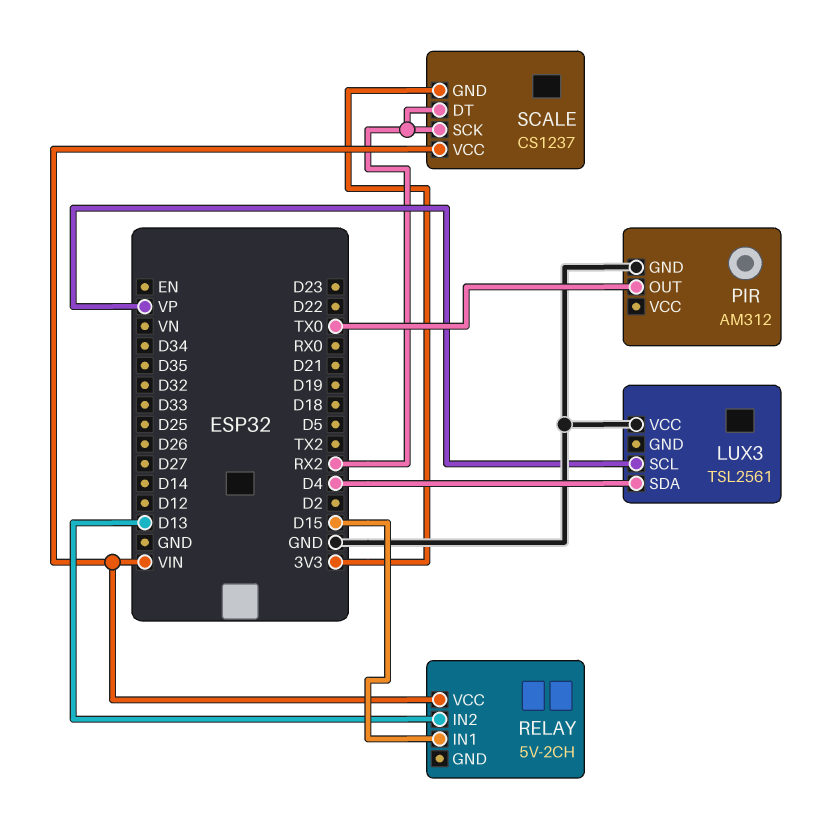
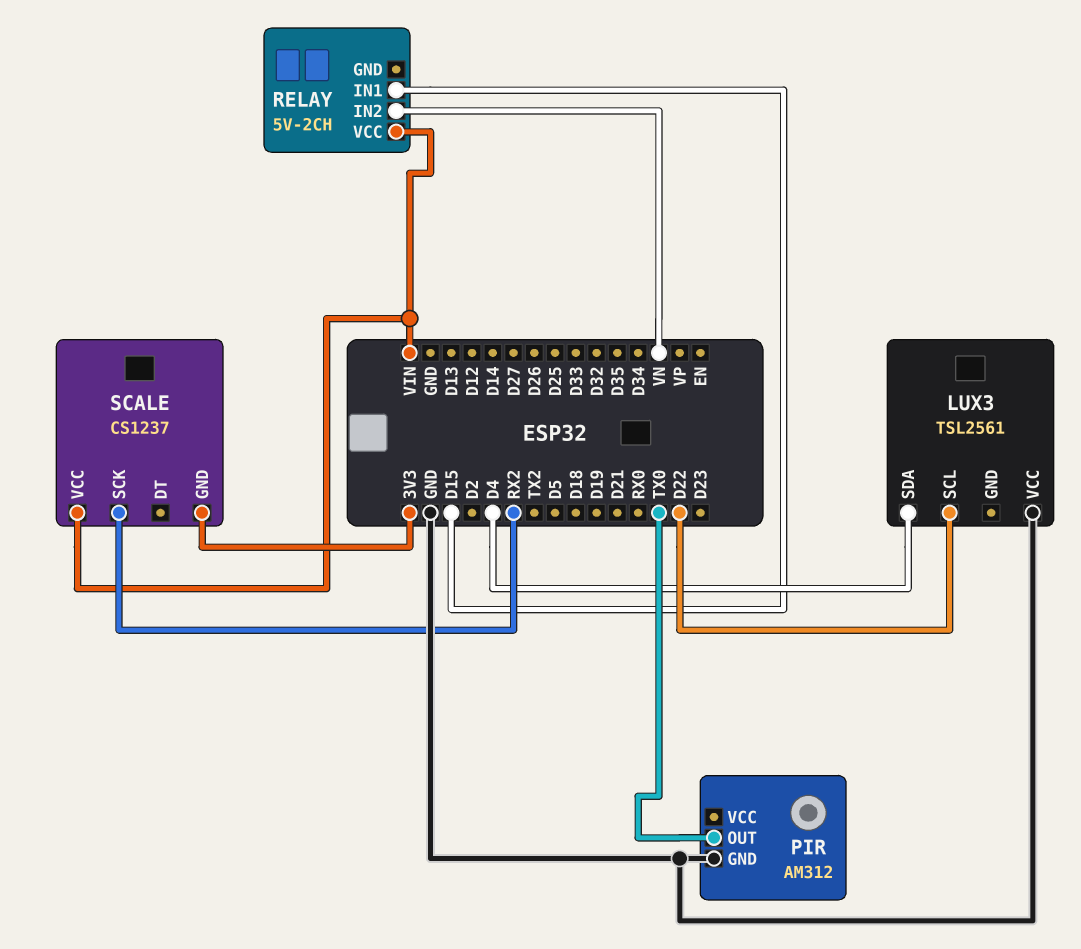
LUX3 pin SCL: VP -> D22
RELAY pin IN2: D13 -> VN
SCALE pin DT: RX2 -> none

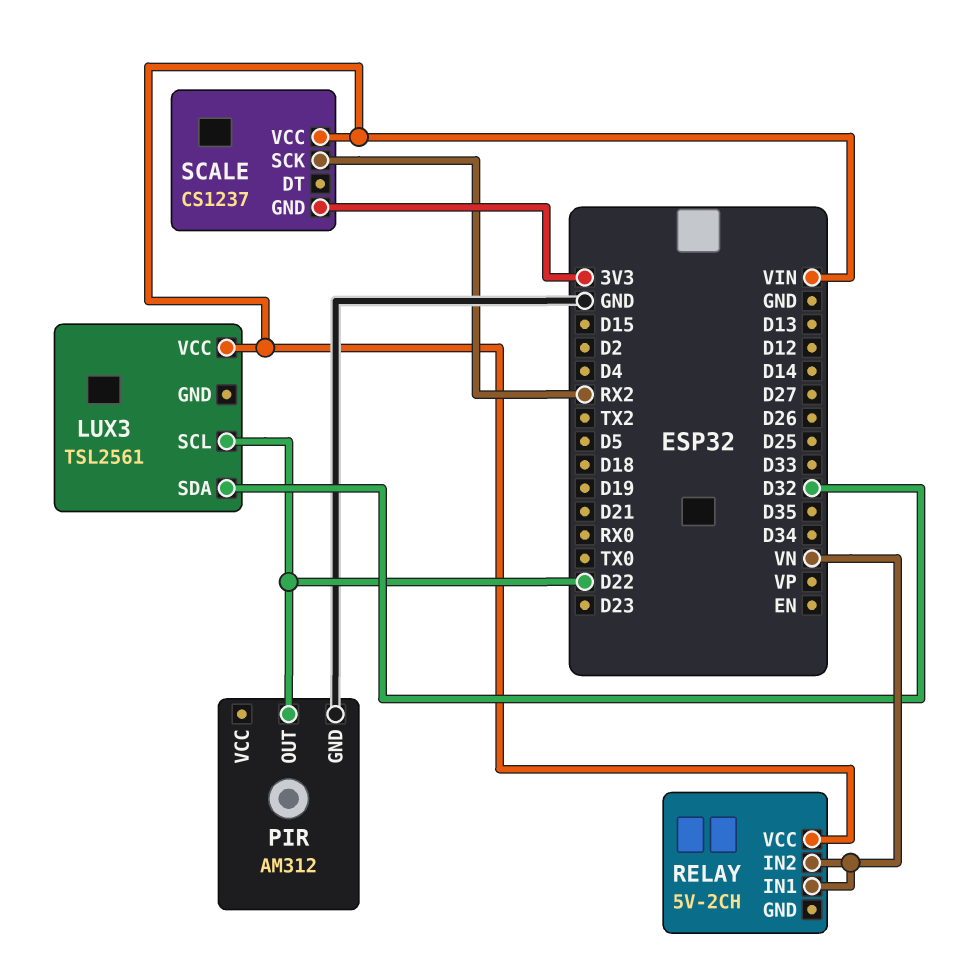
LUX3 pin SDA: D4 -> D32
LUX3 pin VCC: GND -> VIN
PIR pin OUT: TX0 -> D22
RELAY pin IN1: D15 -> VN

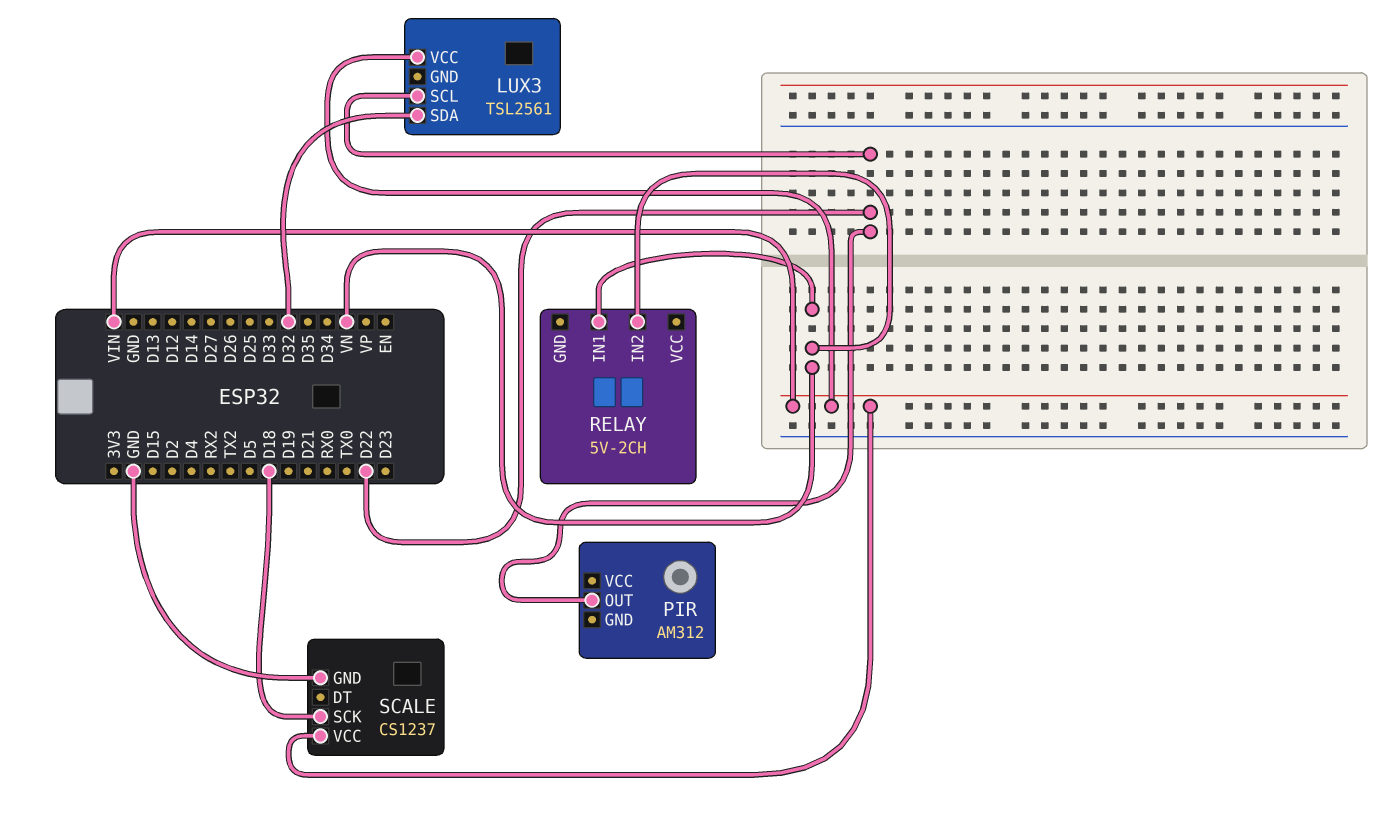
PIR pin GND: GND -> none
RELAY pin VCC: VIN -> none
SCALE pin GND: 3V3 -> GND
SCALE pin SCK: RX2 -> D18

